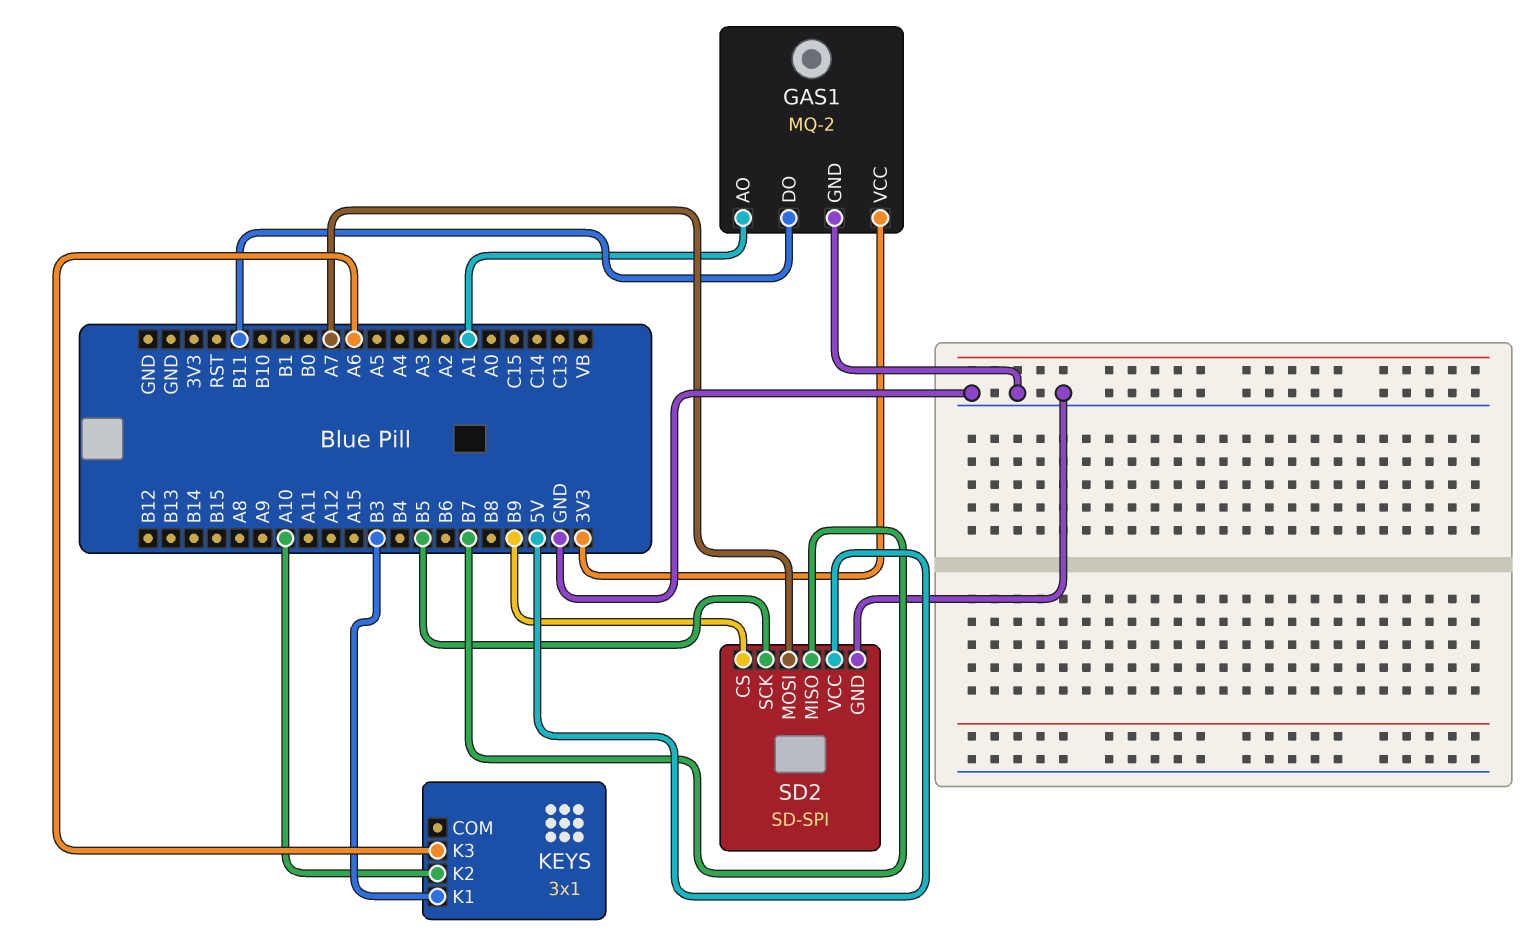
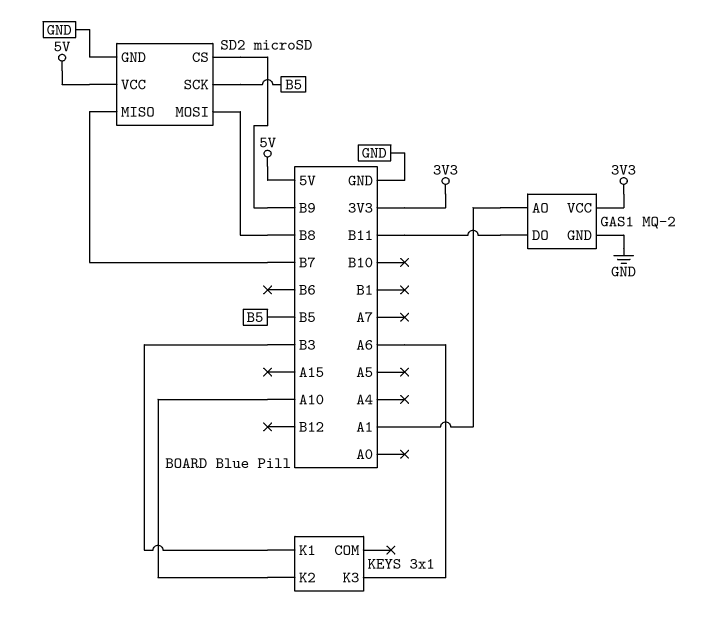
SD2: SD-SPI -> microSD
SD2 pin MOSI: A7 -> B8

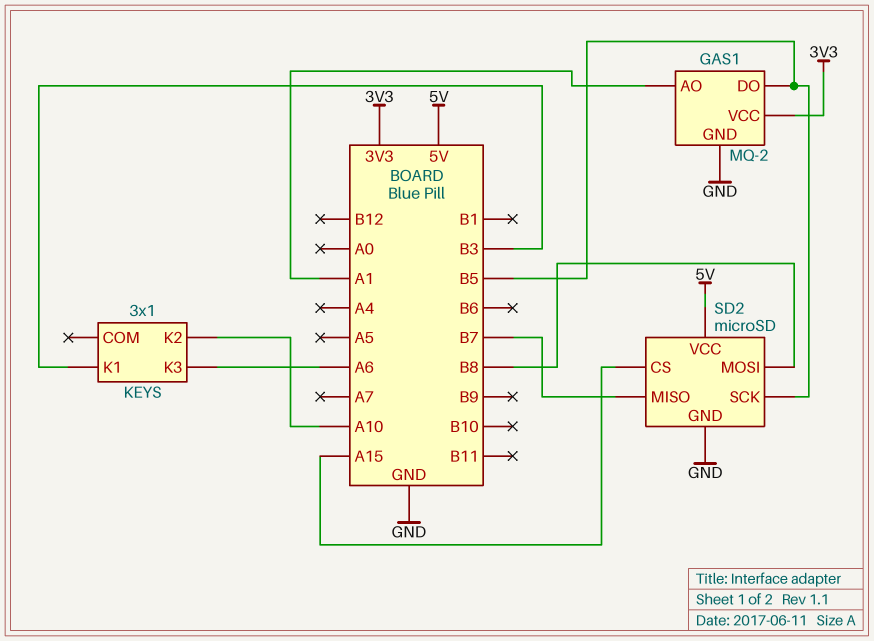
GAS1 pin DO: B11 -> B5
SD2 pin CS: B9 -> A15

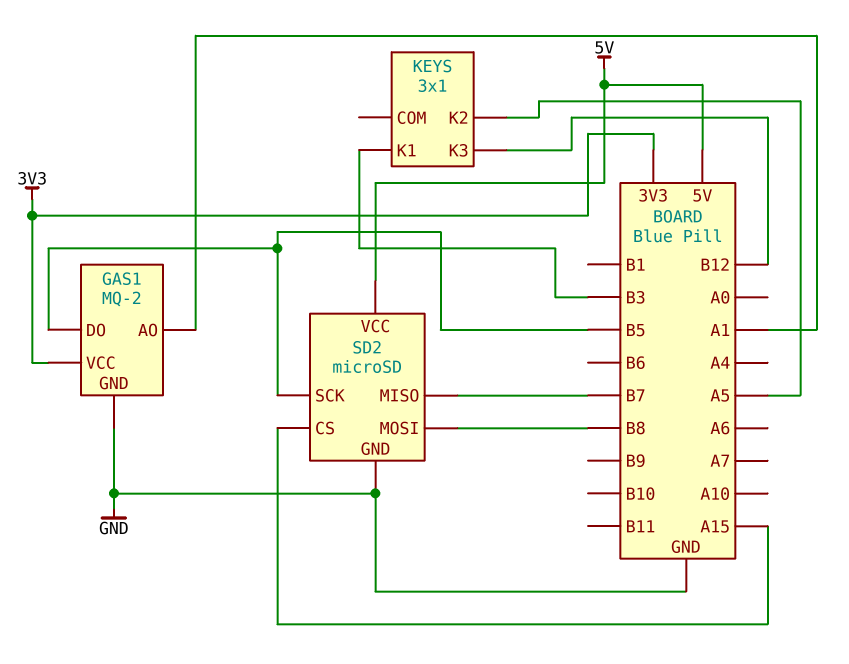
KEYS pin K2: A10 -> A5
KEYS pin K3: A6 -> B12

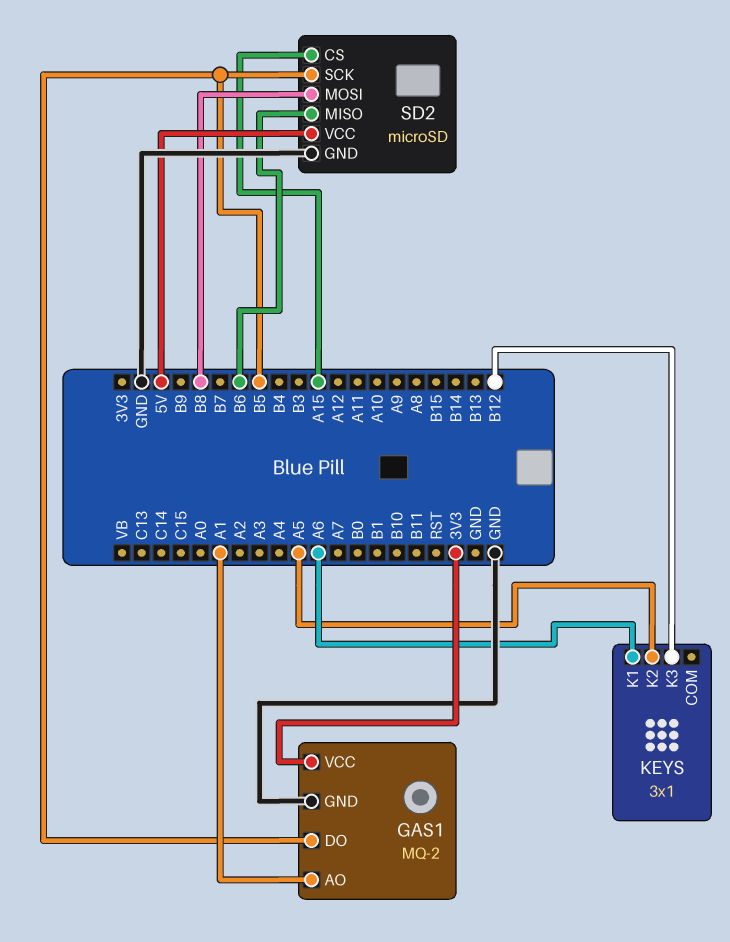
KEYS pin K1: B3 -> A6
SD2 pin MISO: B7 -> B6

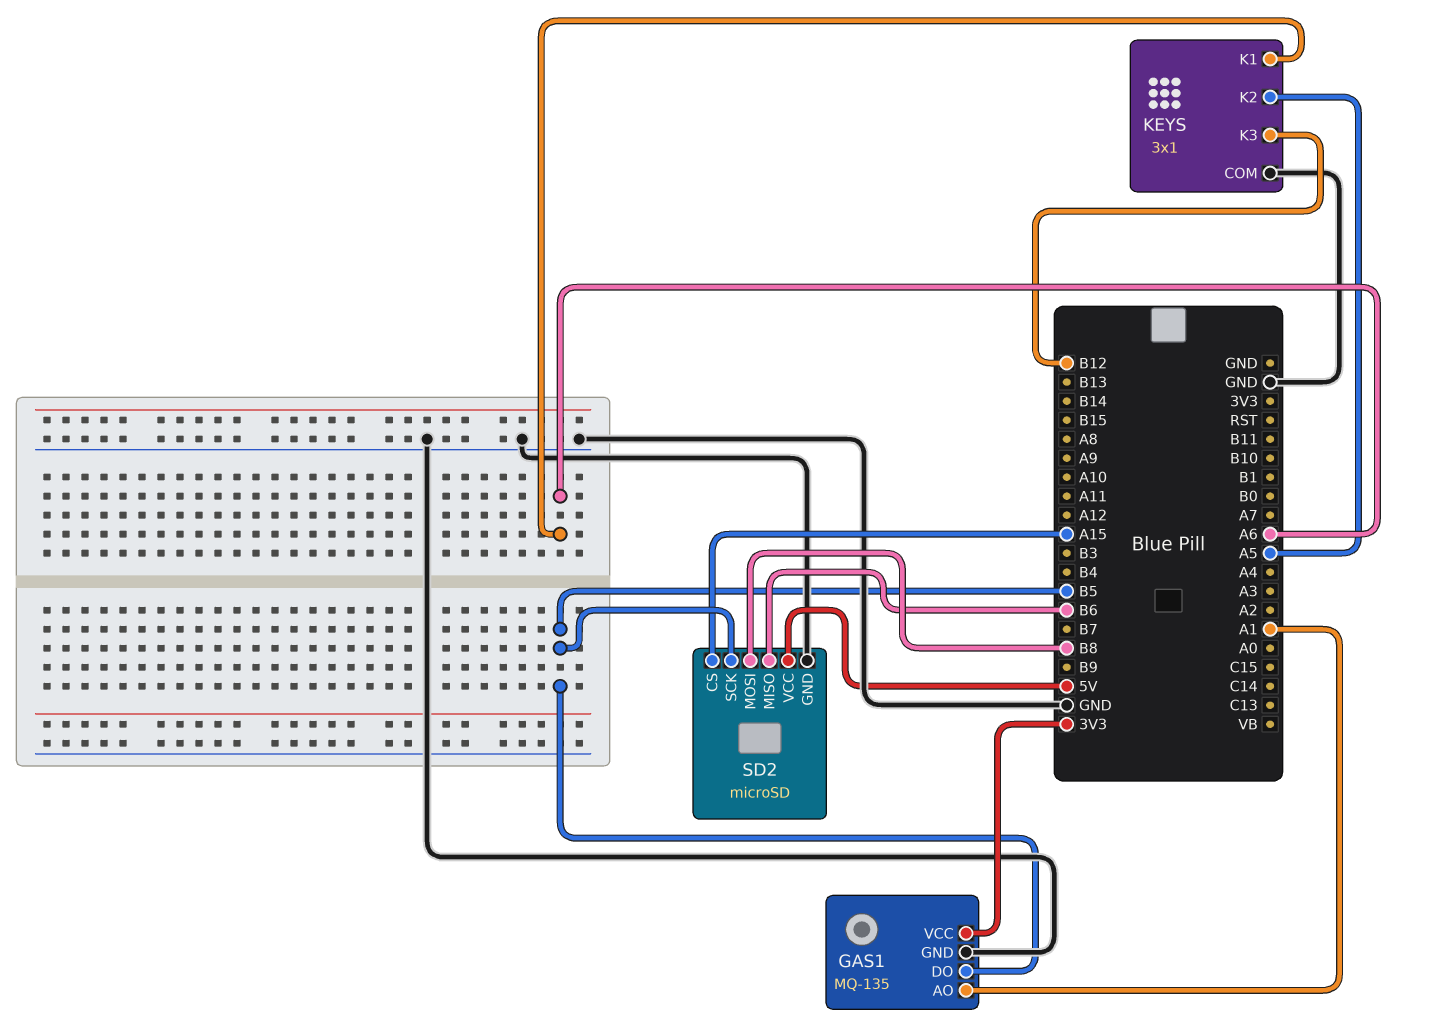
GAS1: MQ-2 -> MQ-135
KEYS pin COM: none -> GND

